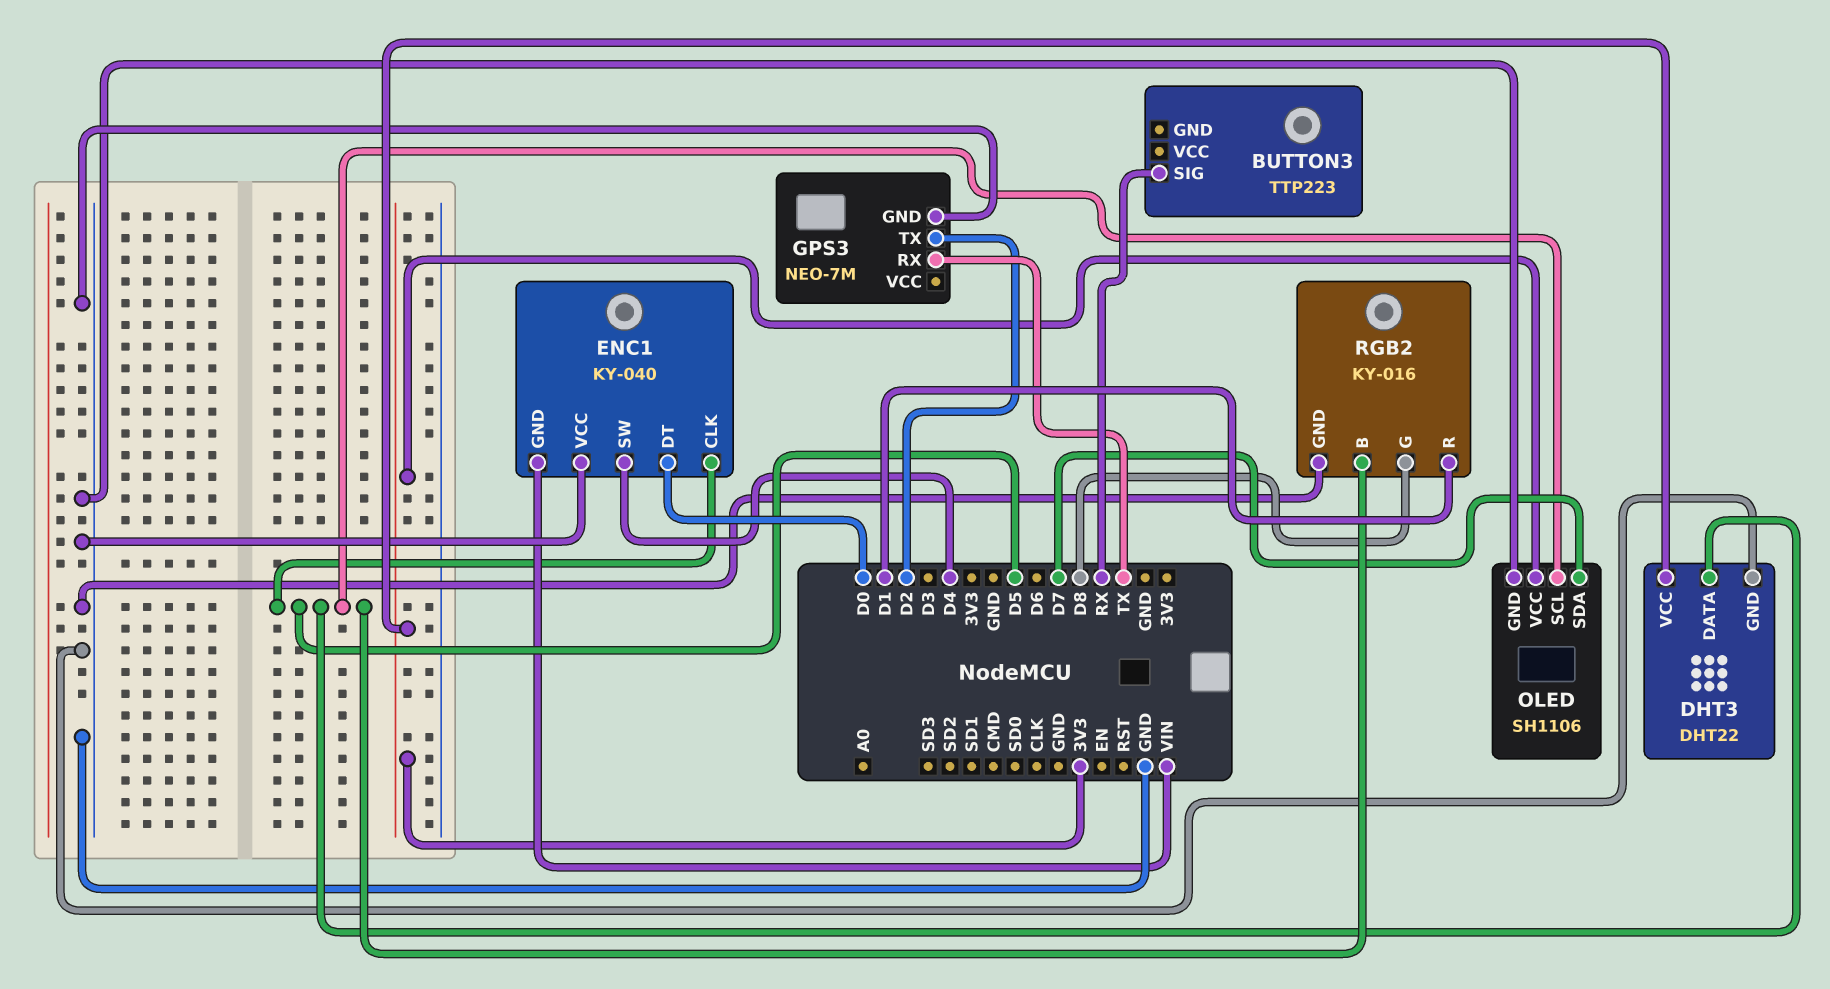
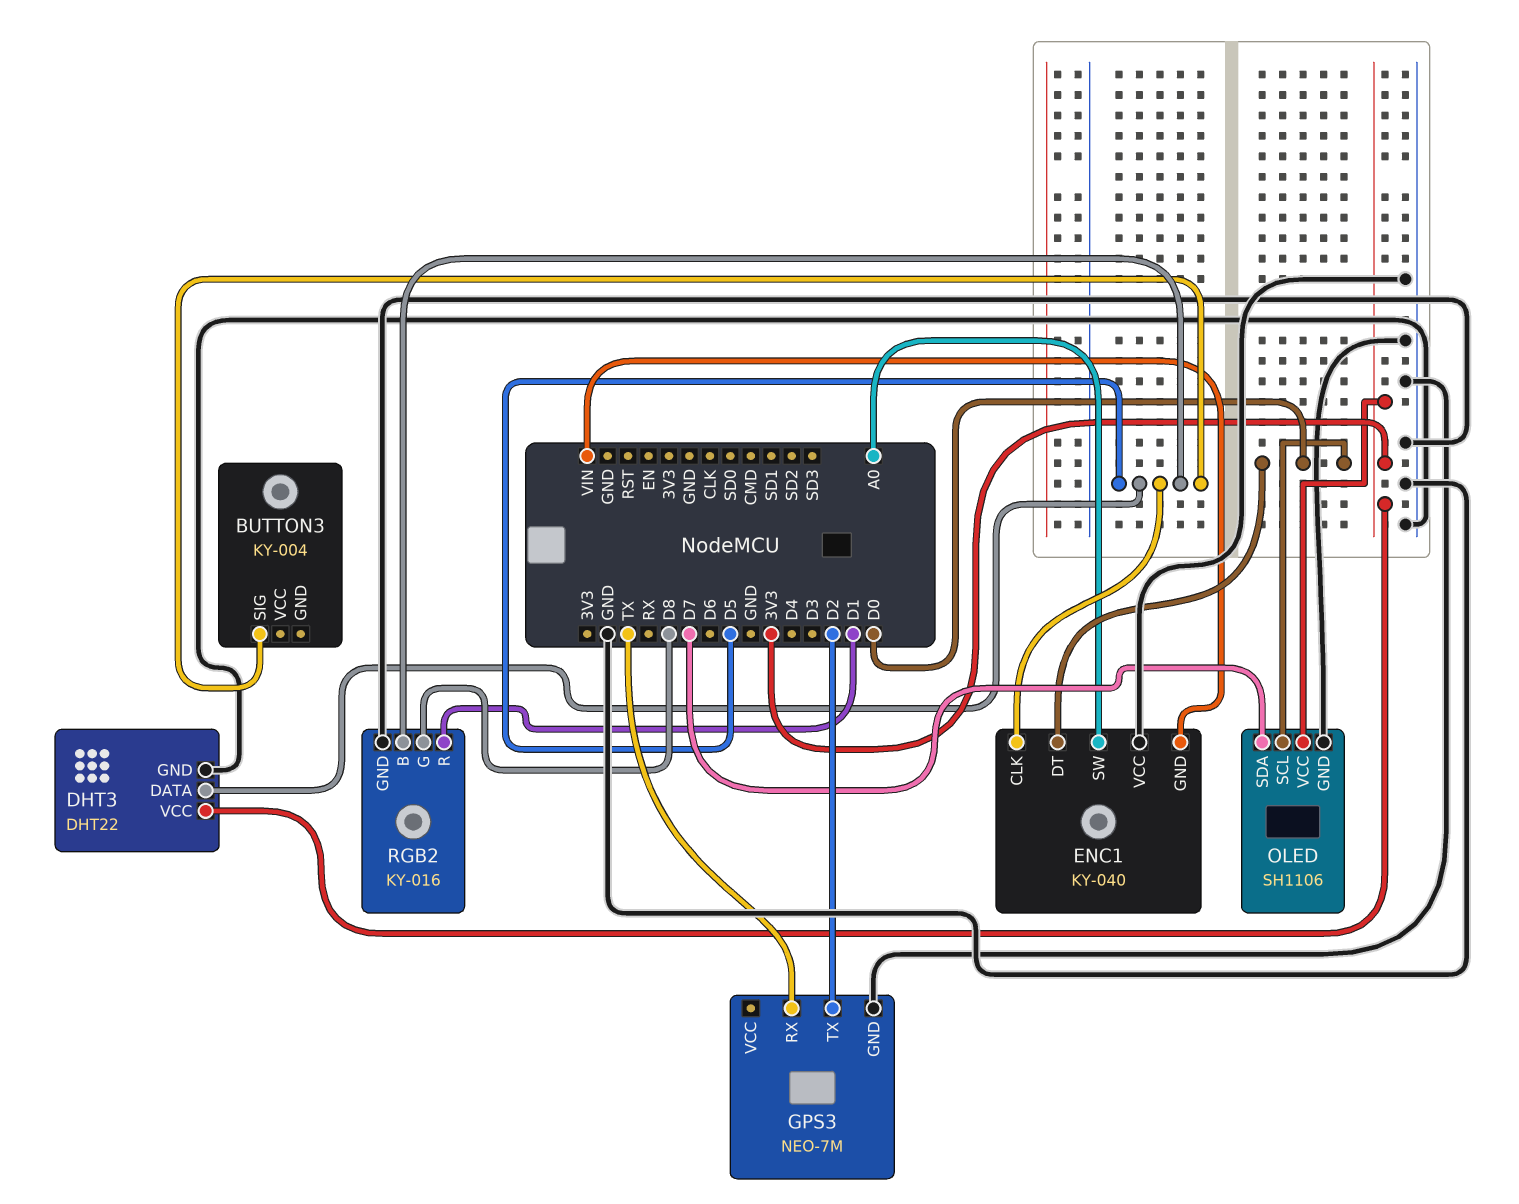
BUTTON3: TTP223 -> KY-004
BUTTON3 pin SIG: RX -> D5
ENC1 pin SW: D4 -> A0
OLED pin SCL: D5 -> D0

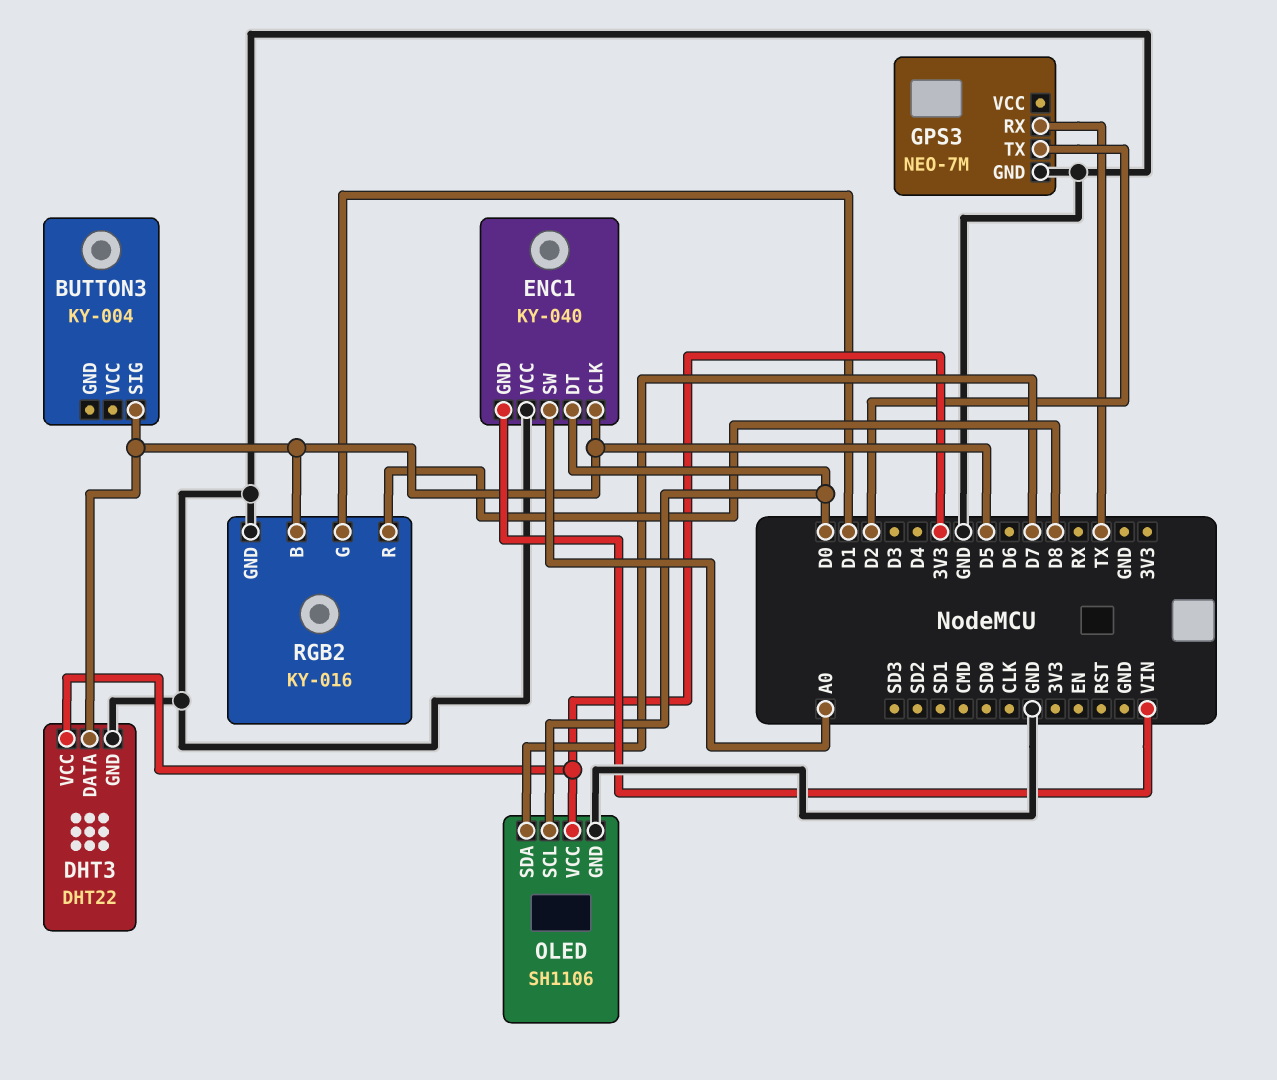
RGB2 pin G: D8 -> D1
RGB2 pin R: D1 -> D8

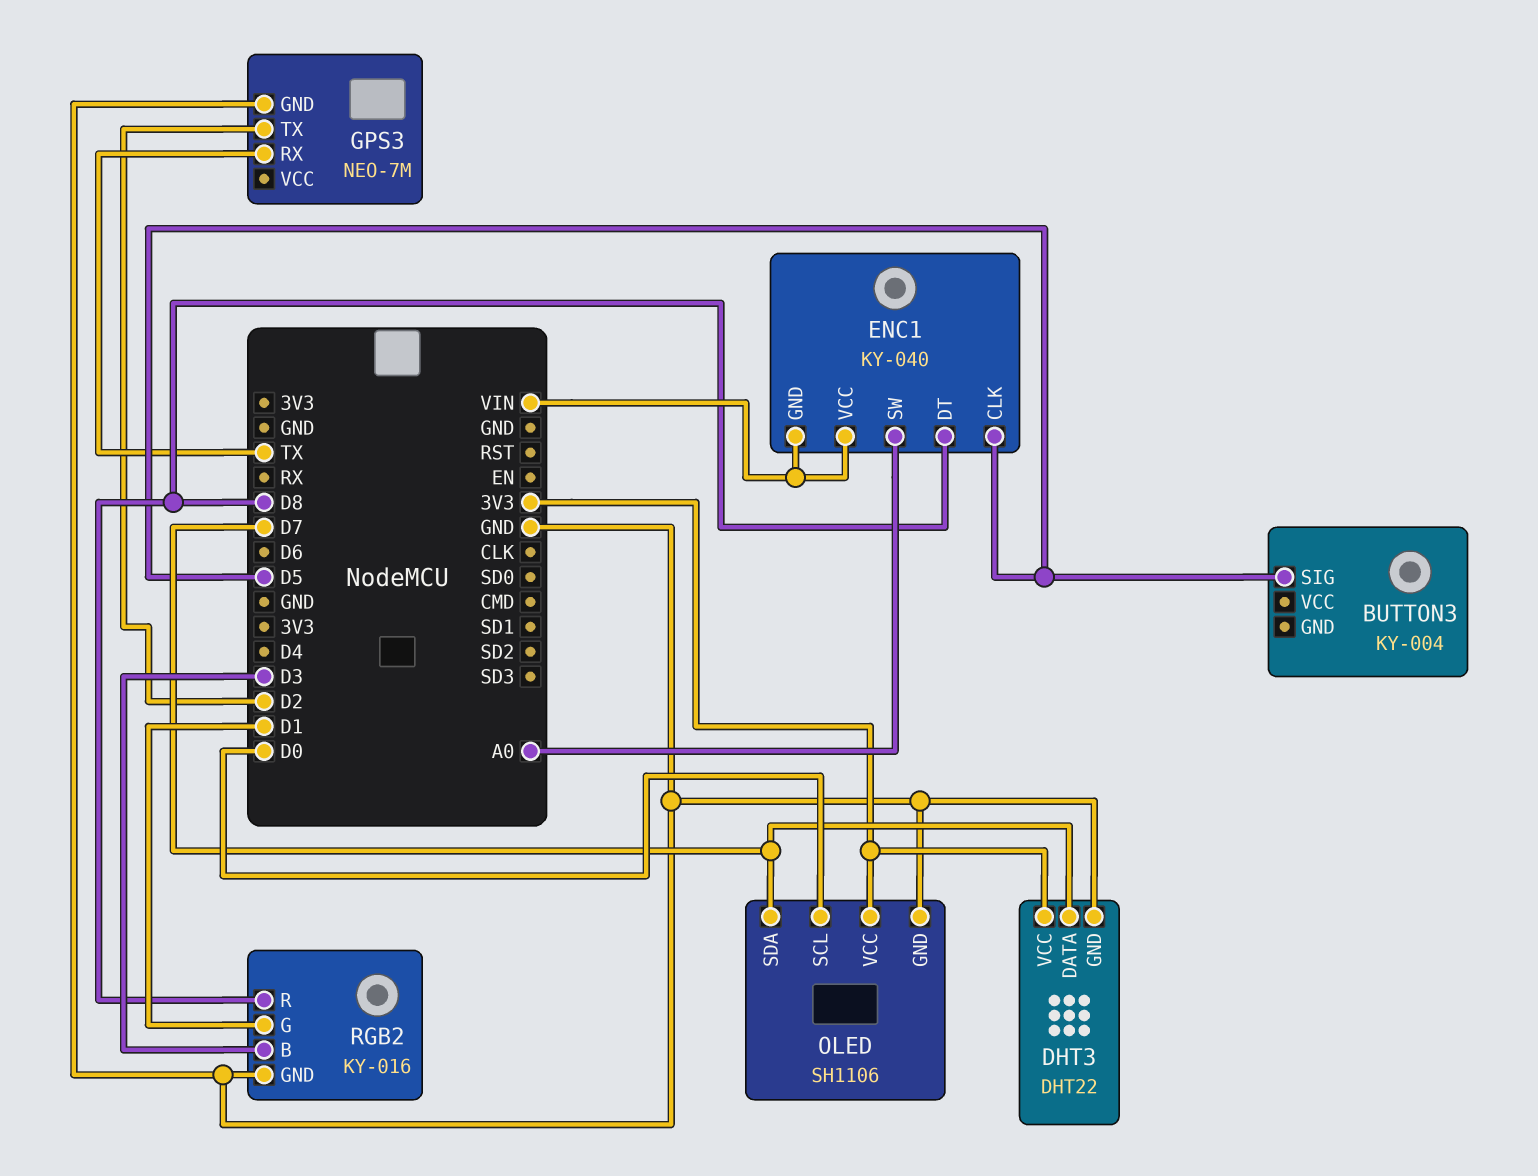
DHT3 pin DATA: D5 -> D7
ENC1 pin DT: D0 -> D8
ENC1 pin VCC: GND -> VIN
RGB2 pin B: D5 -> D3

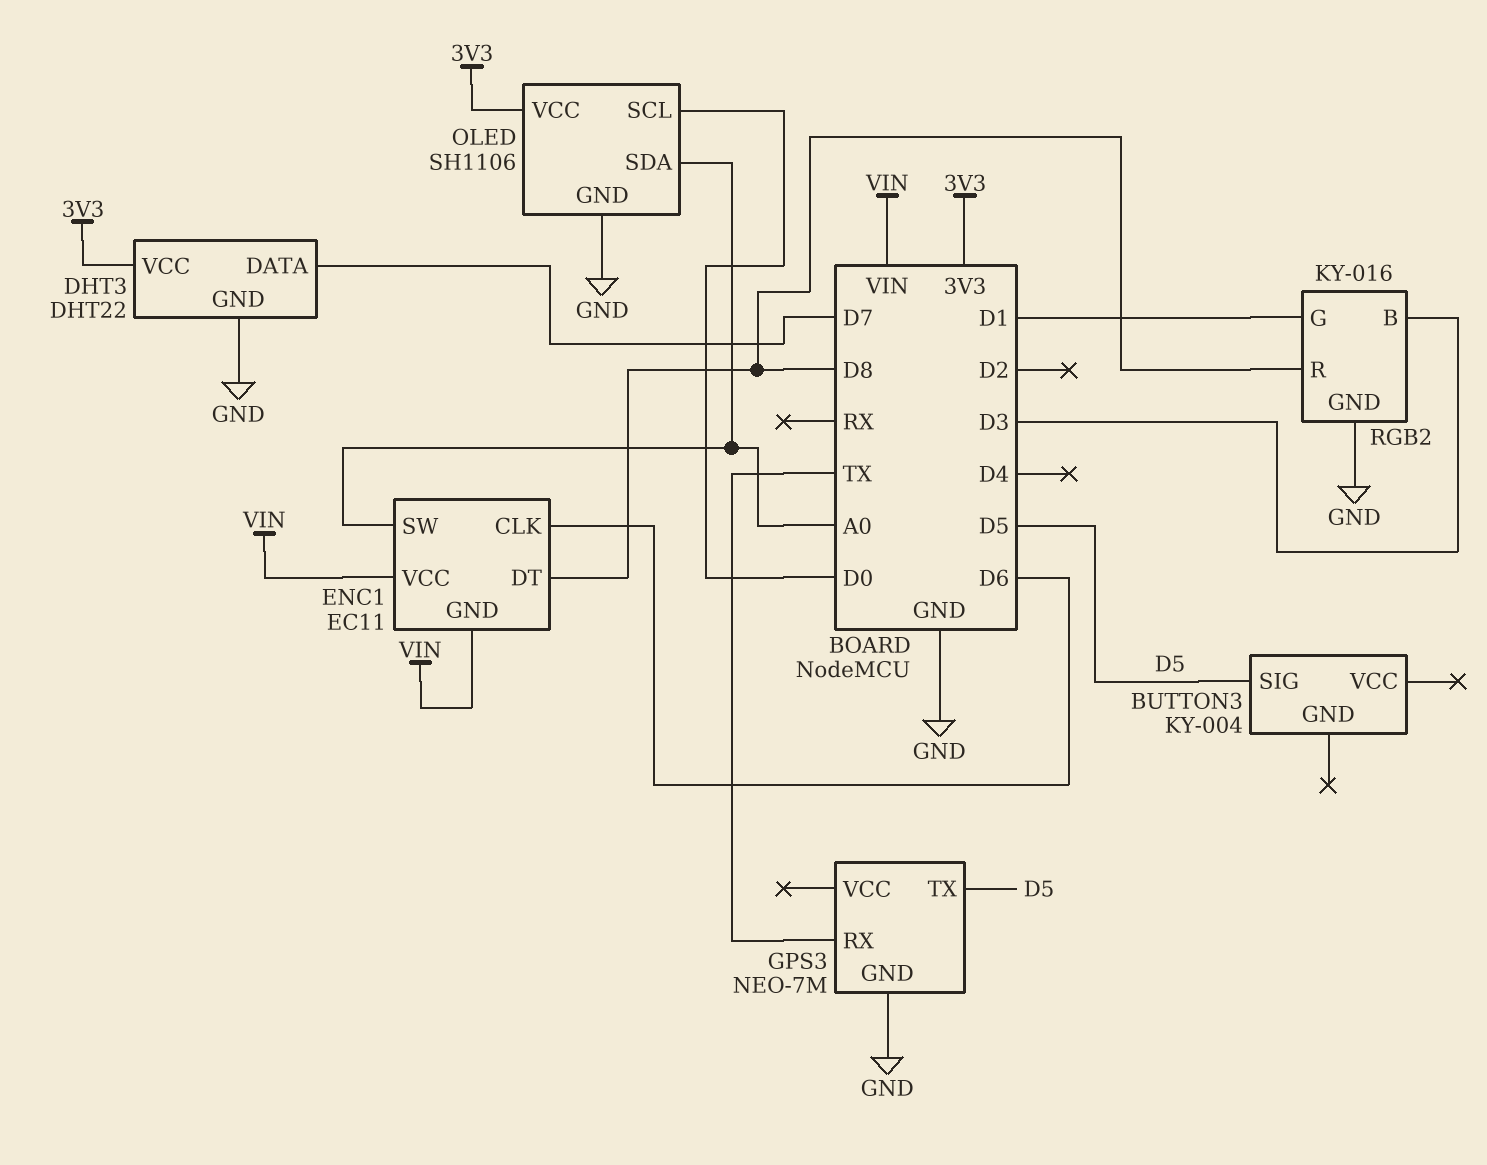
ENC1: KY-040 -> EC11
ENC1 pin CLK: D5 -> D6
GPS3 pin TX: D2 -> D5
OLED pin SDA: D7 -> A0

